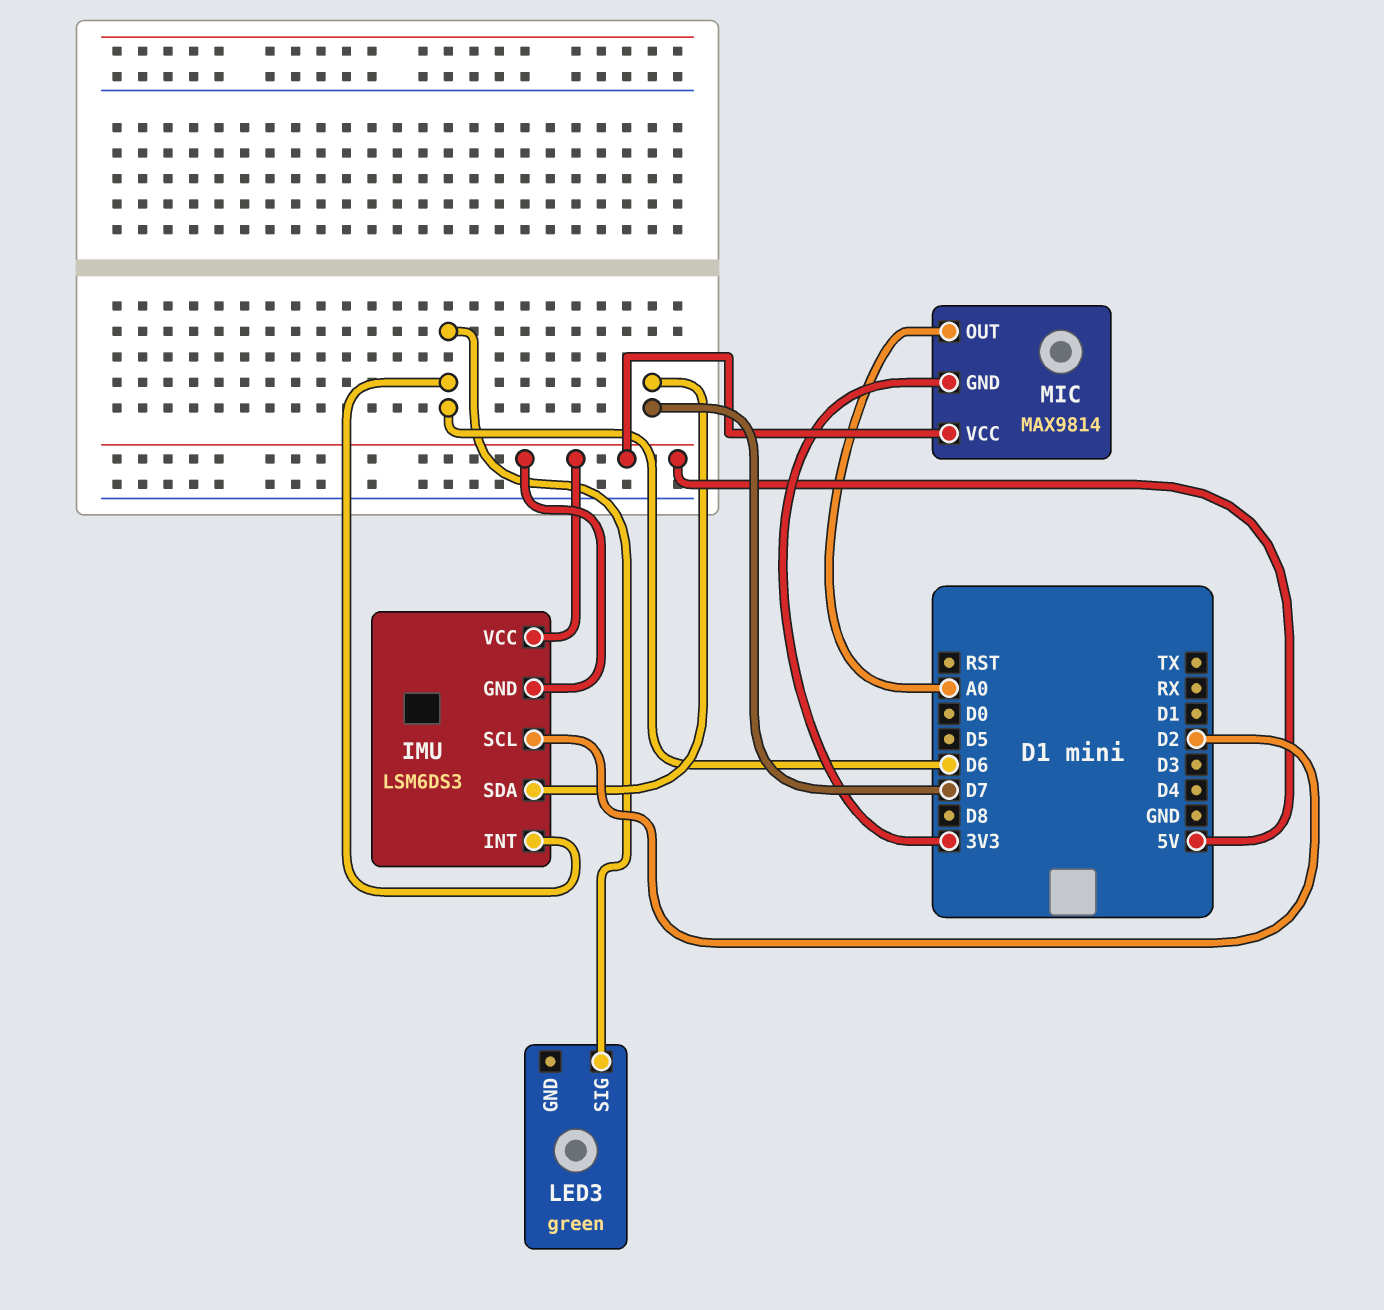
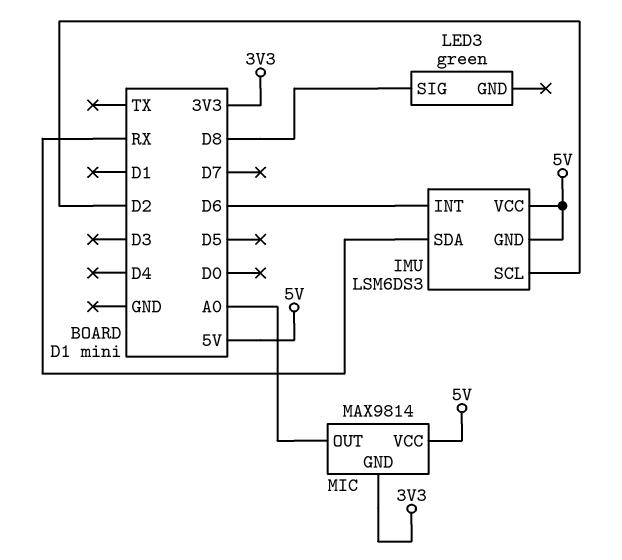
IMU pin SDA: D7 -> RX
LED3 pin SIG: D6 -> D8

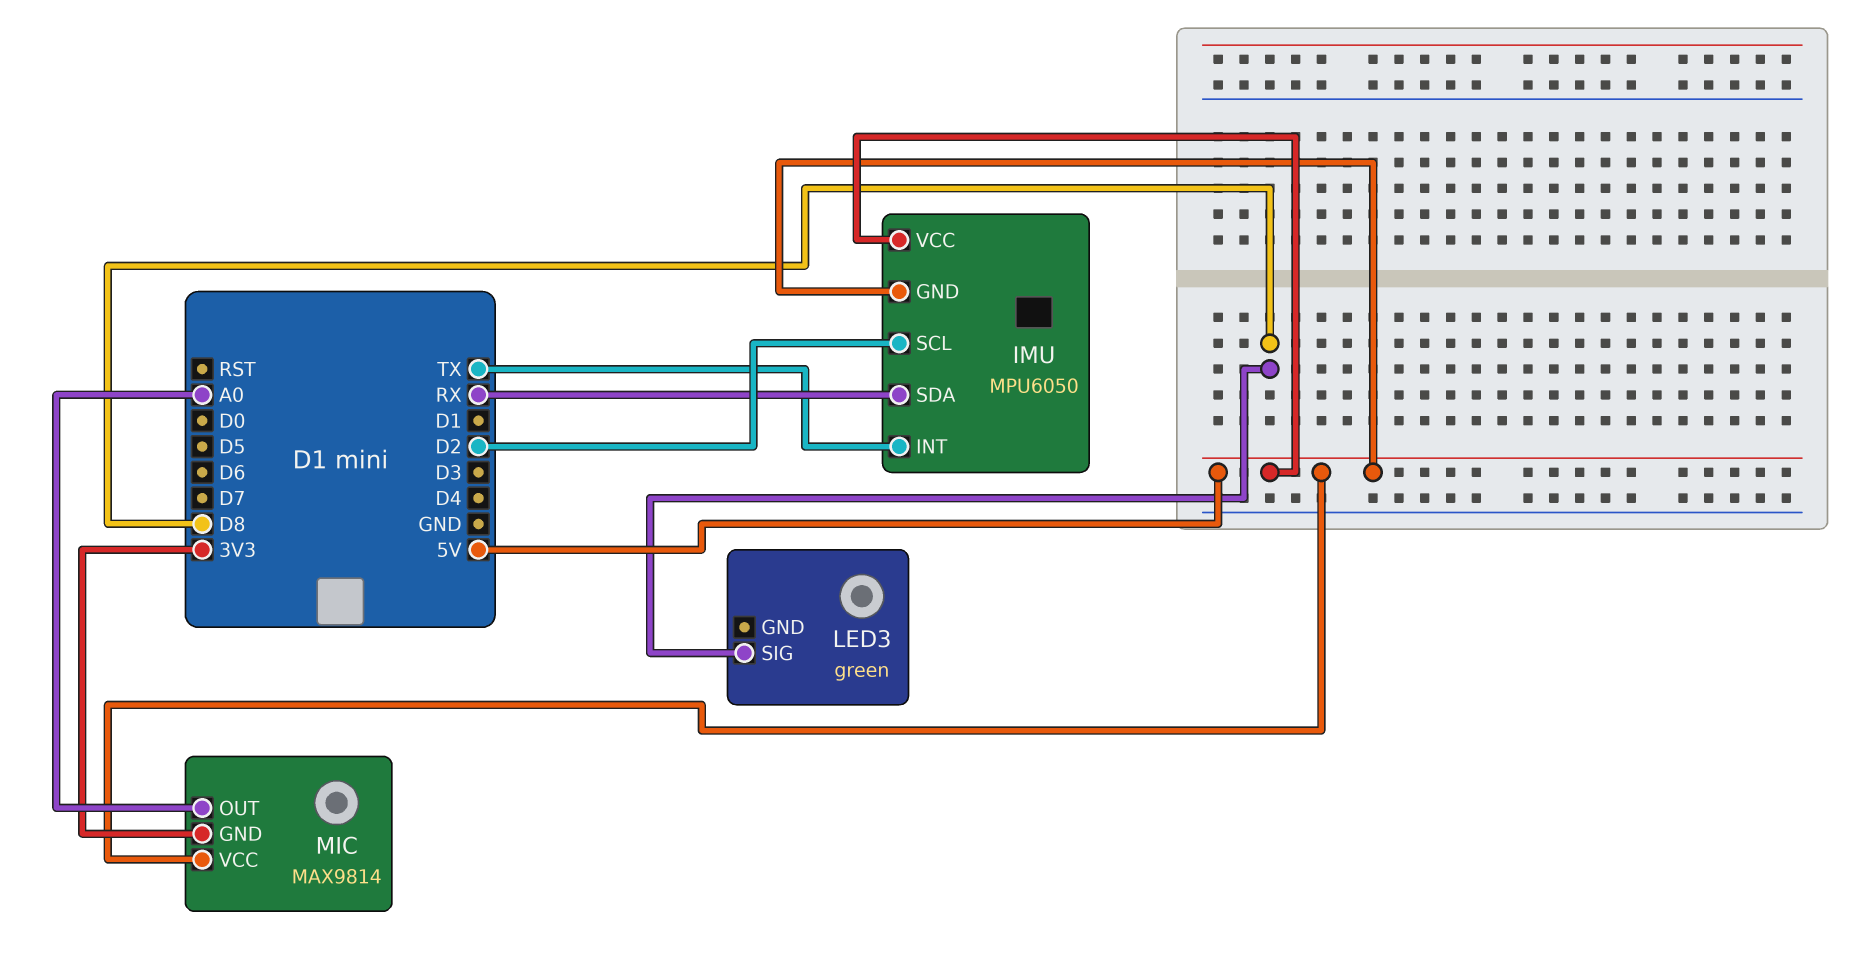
IMU: LSM6DS3 -> MPU6050
IMU pin INT: D6 -> TX

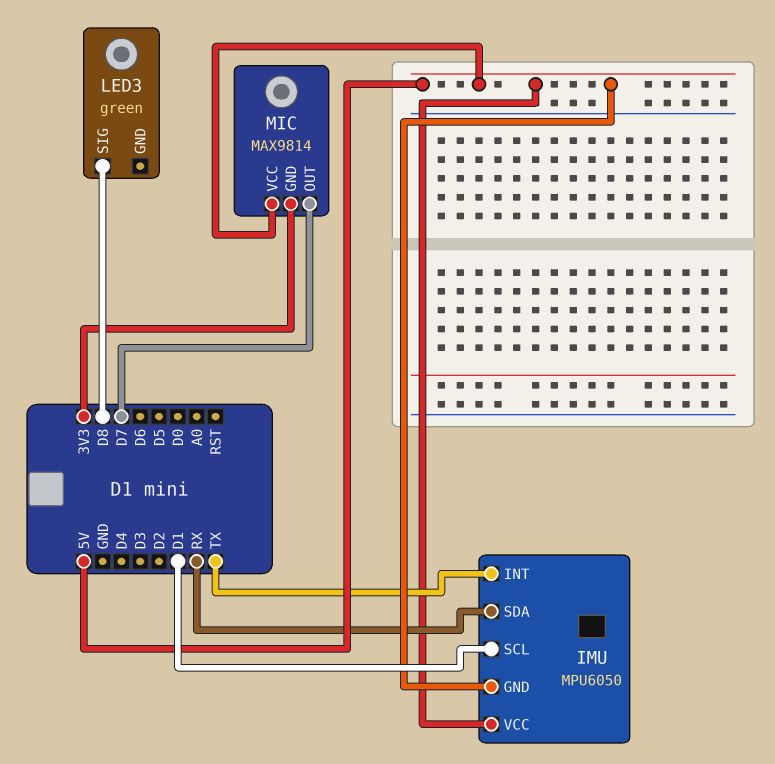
IMU pin SCL: D2 -> D1
MIC pin OUT: A0 -> D7

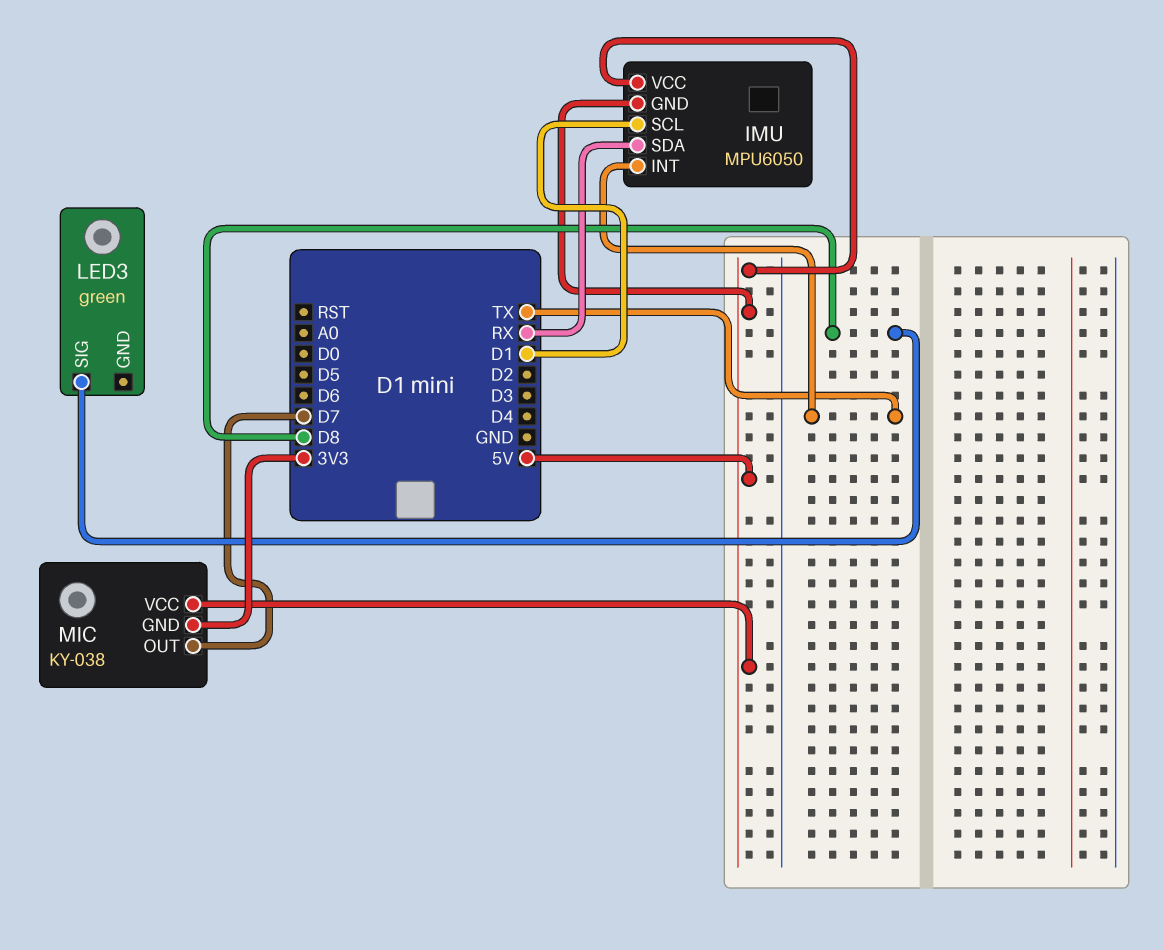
MIC: MAX9814 -> KY-038

